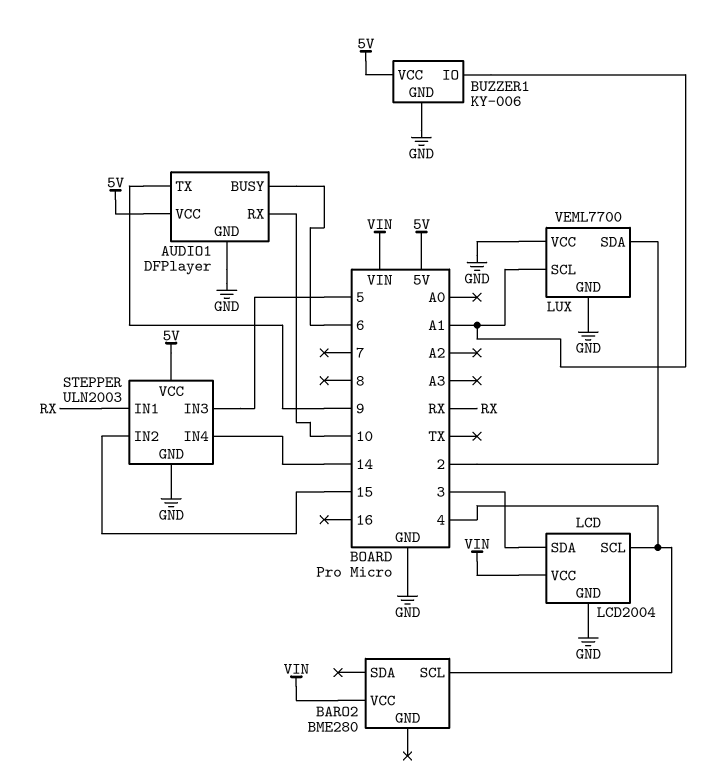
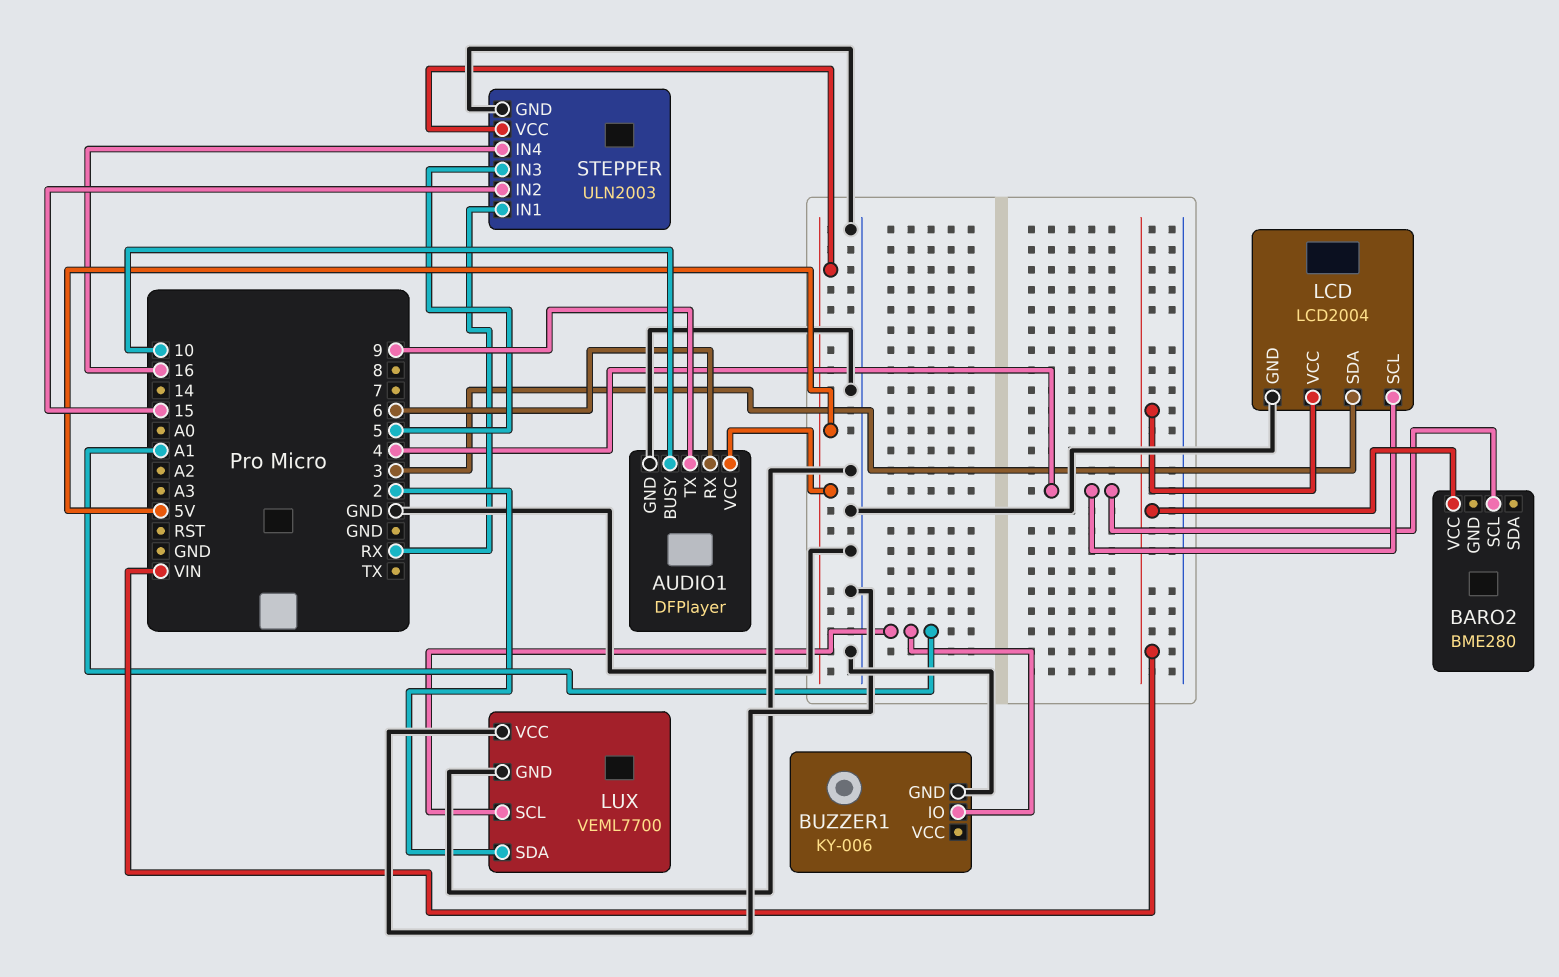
AUDIO1 pin BUSY: 6 -> 10
AUDIO1 pin RX: 10 -> 6
BUZZER1 pin VCC: 5V -> none
STEPPER pin IN4: 14 -> 16

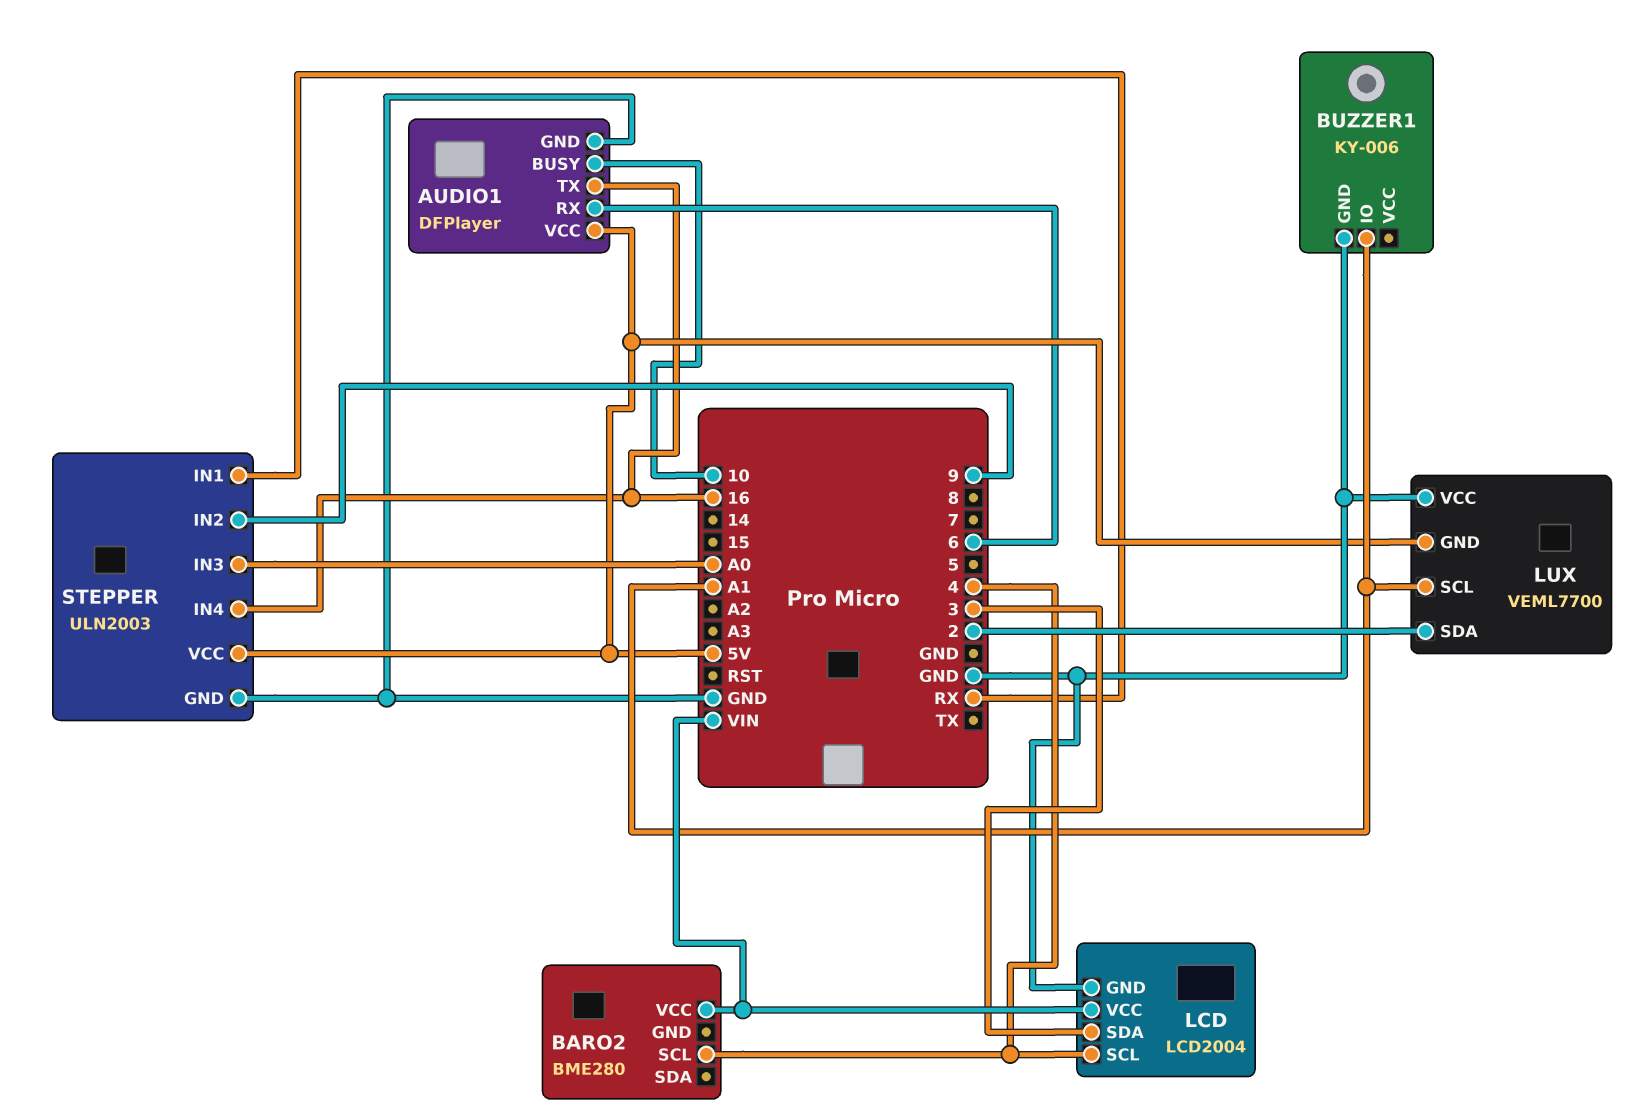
AUDIO1 pin TX: 9 -> 16
LUX pin GND: GND -> 5V
STEPPER pin IN2: 15 -> 9
STEPPER pin IN3: 5 -> A0

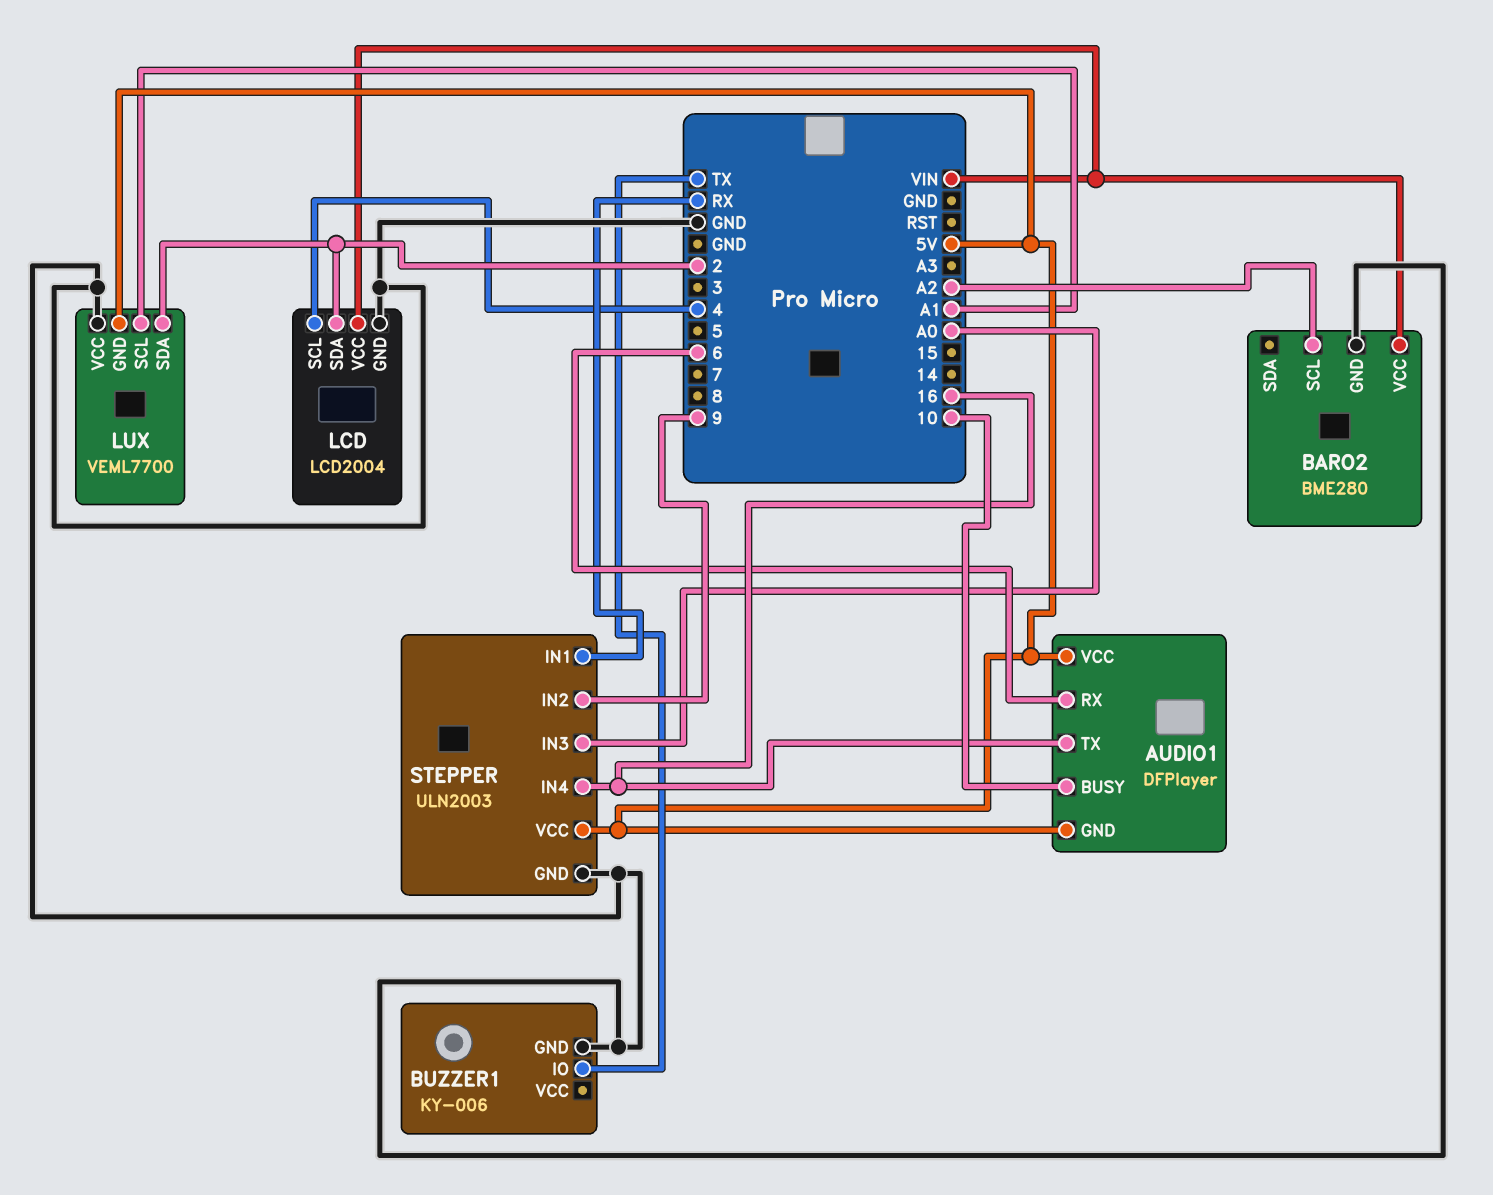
AUDIO1 pin GND: GND -> 5V
BARO2 pin GND: none -> GND
BARO2 pin SCL: 4 -> A2
BUZZER1 pin IO: A1 -> TX
LCD pin SDA: 3 -> 2

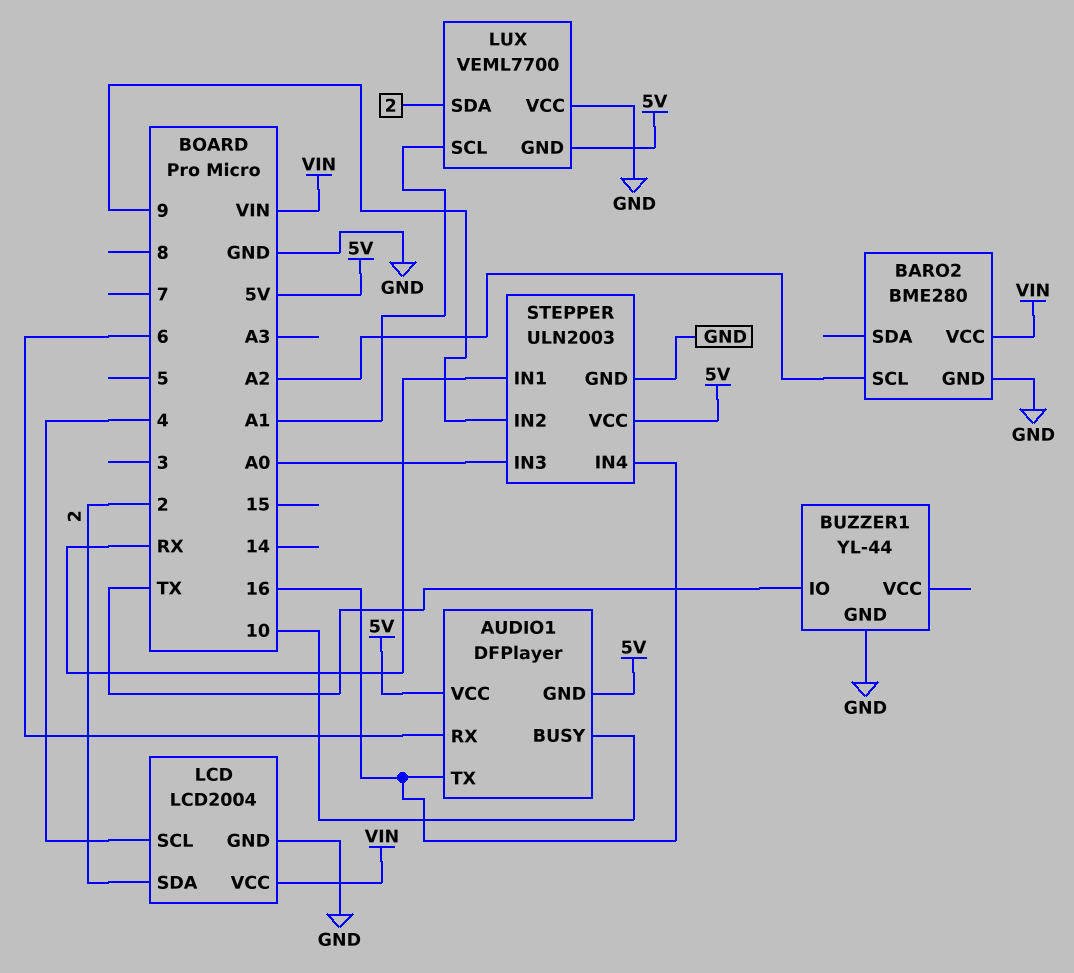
BUZZER1: KY-006 -> YL-44

